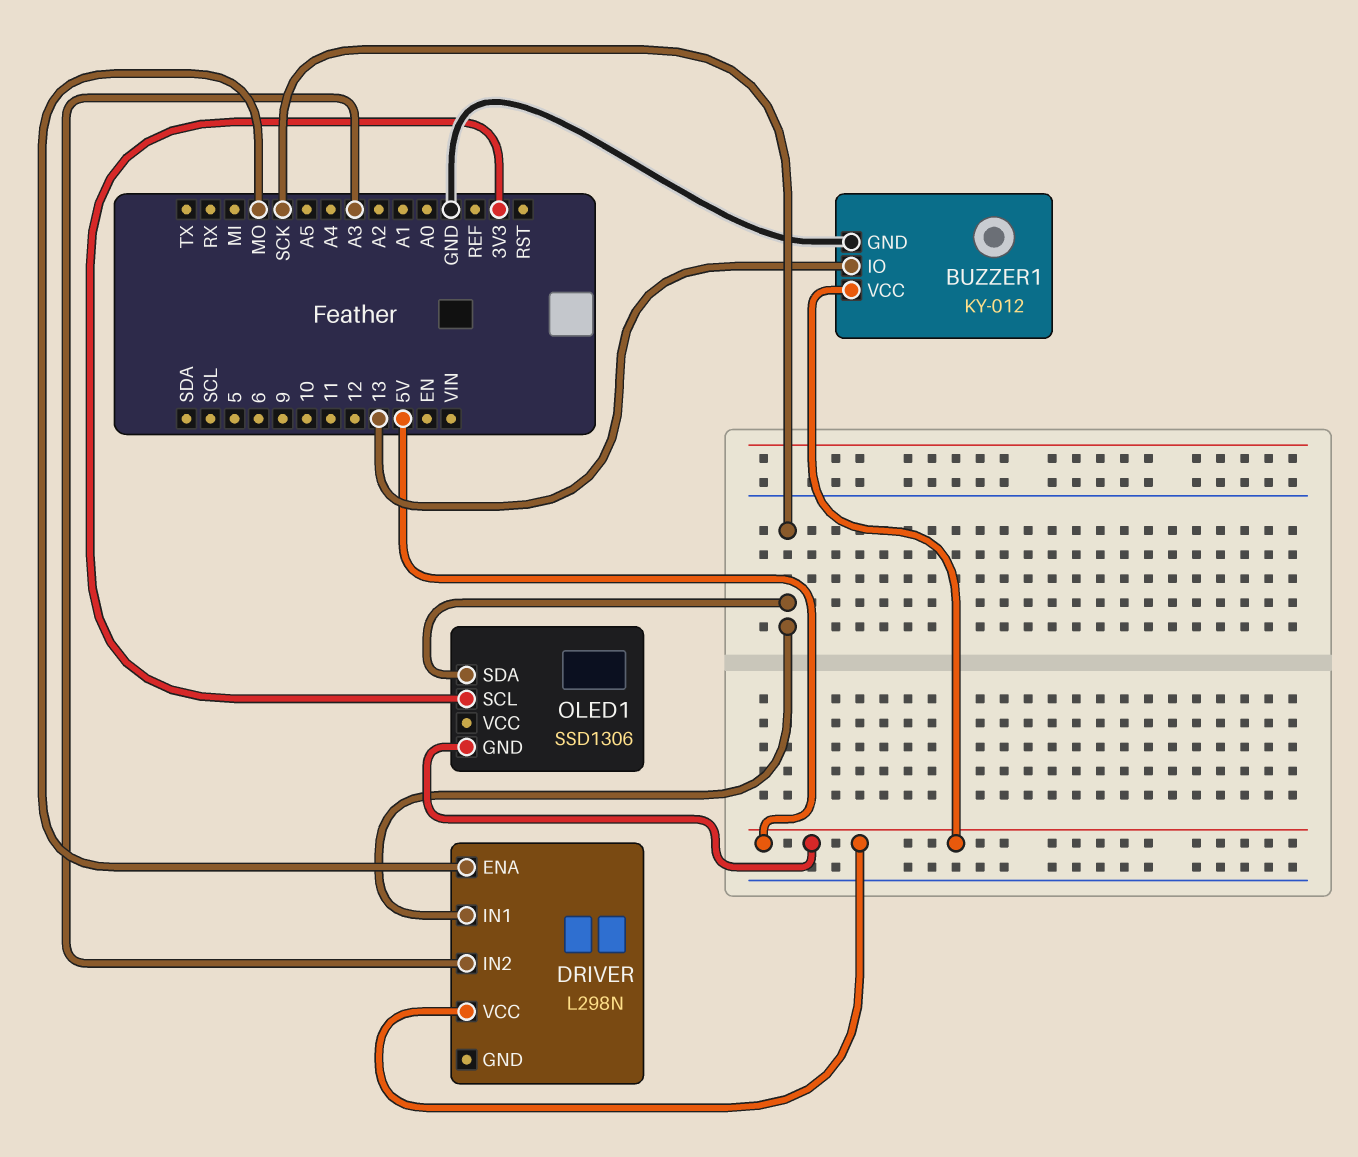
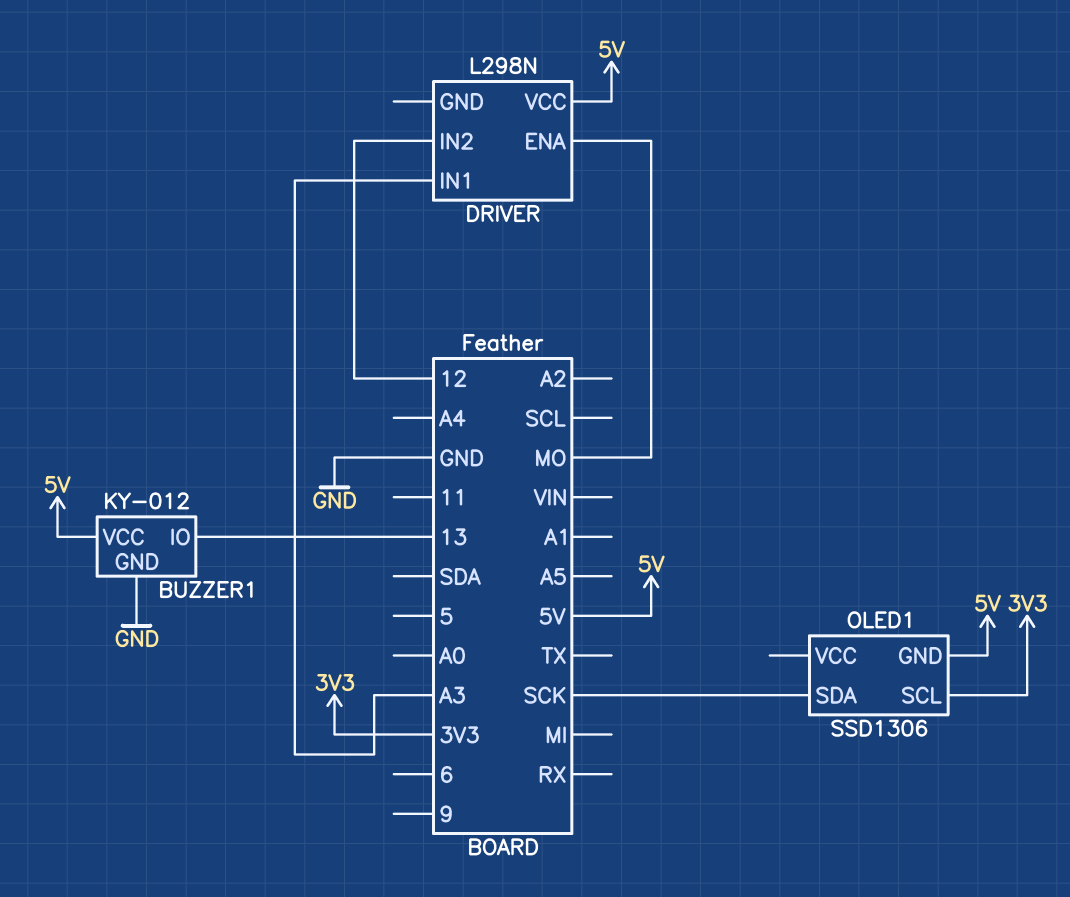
DRIVER pin IN1: SCK -> A3
DRIVER pin IN2: A3 -> 12

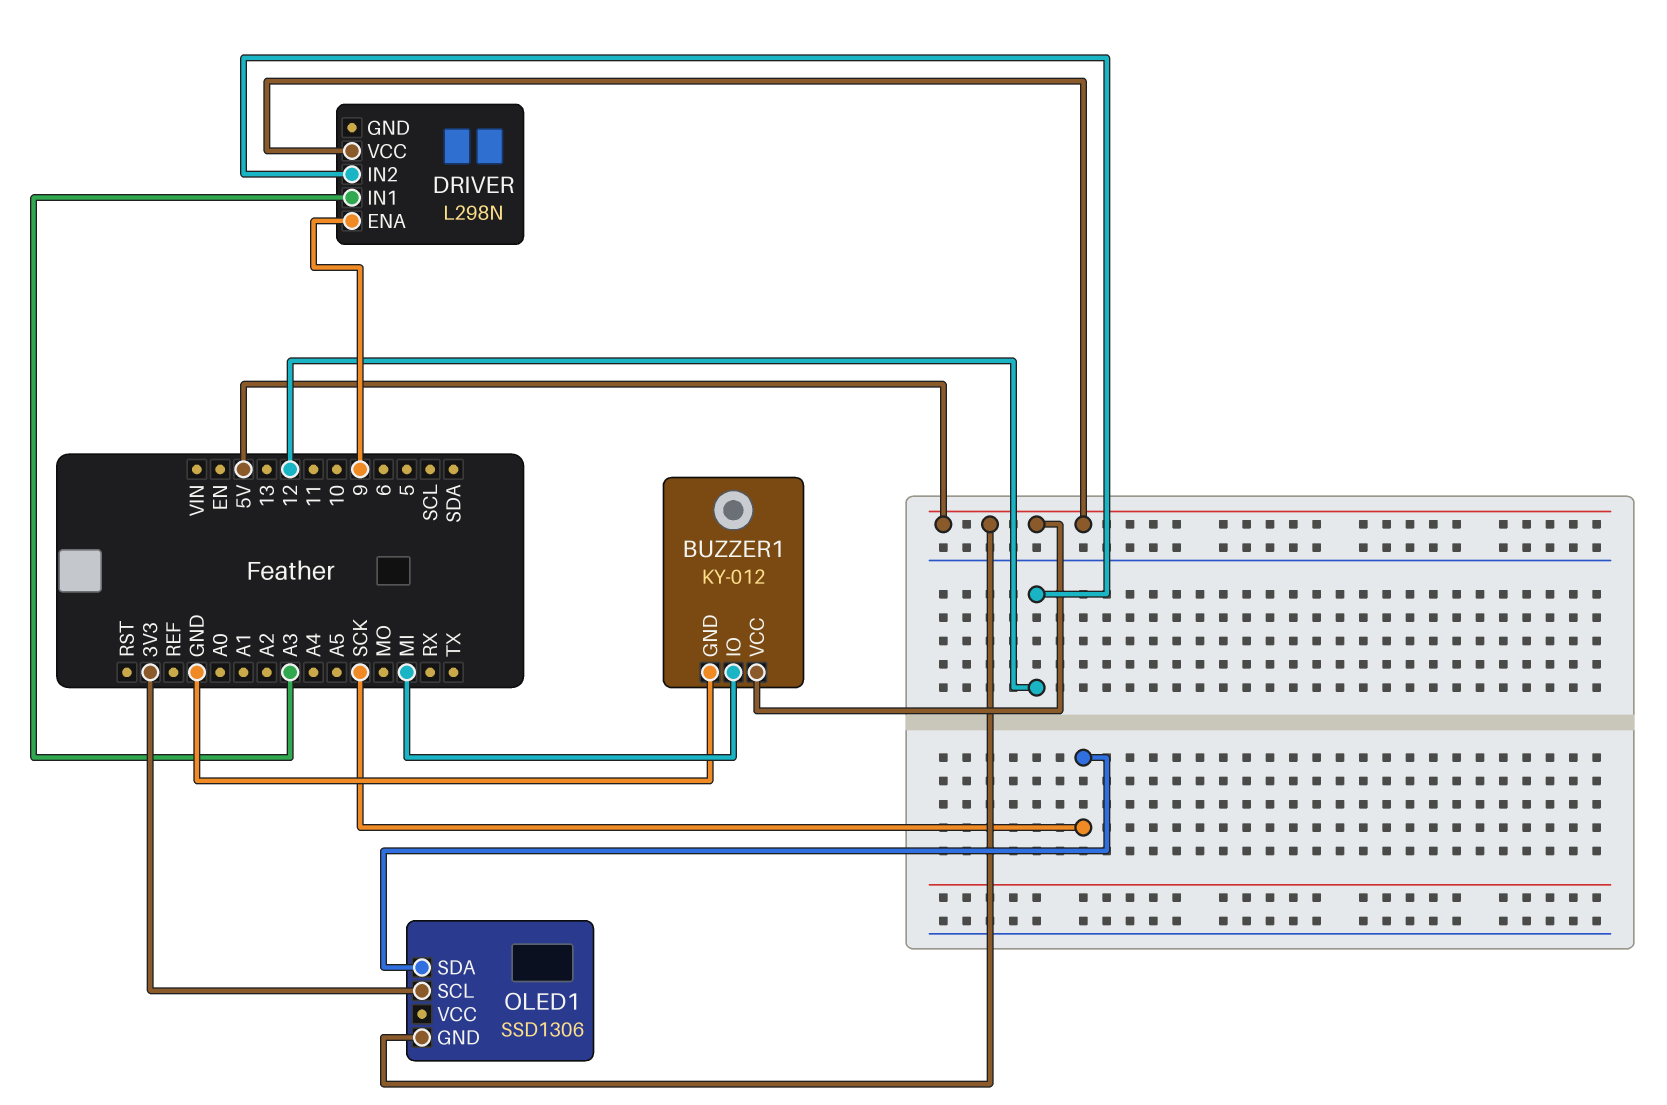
BUZZER1 pin IO: 13 -> MI
DRIVER pin ENA: MO -> 9

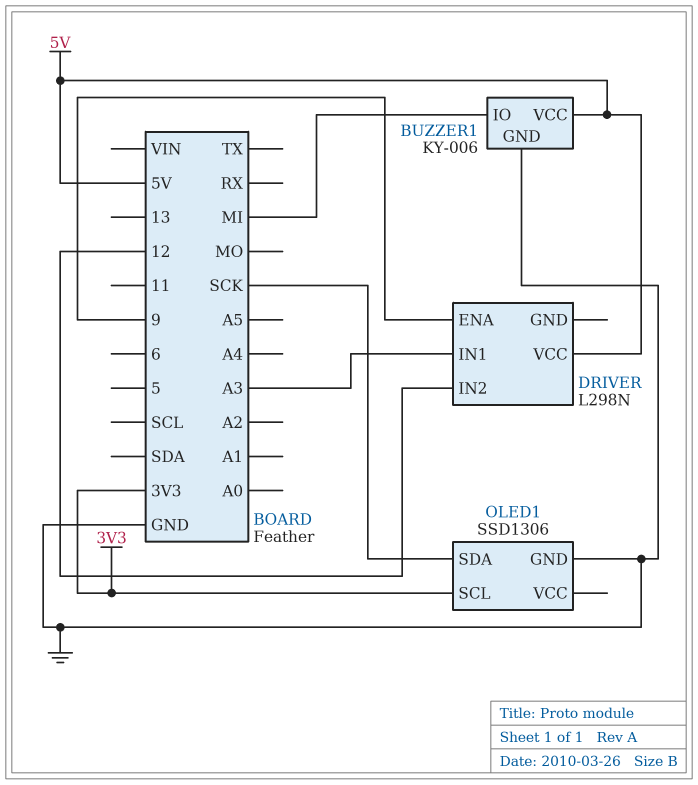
BUZZER1: KY-012 -> KY-006
OLED1 pin GND: 5V -> GND

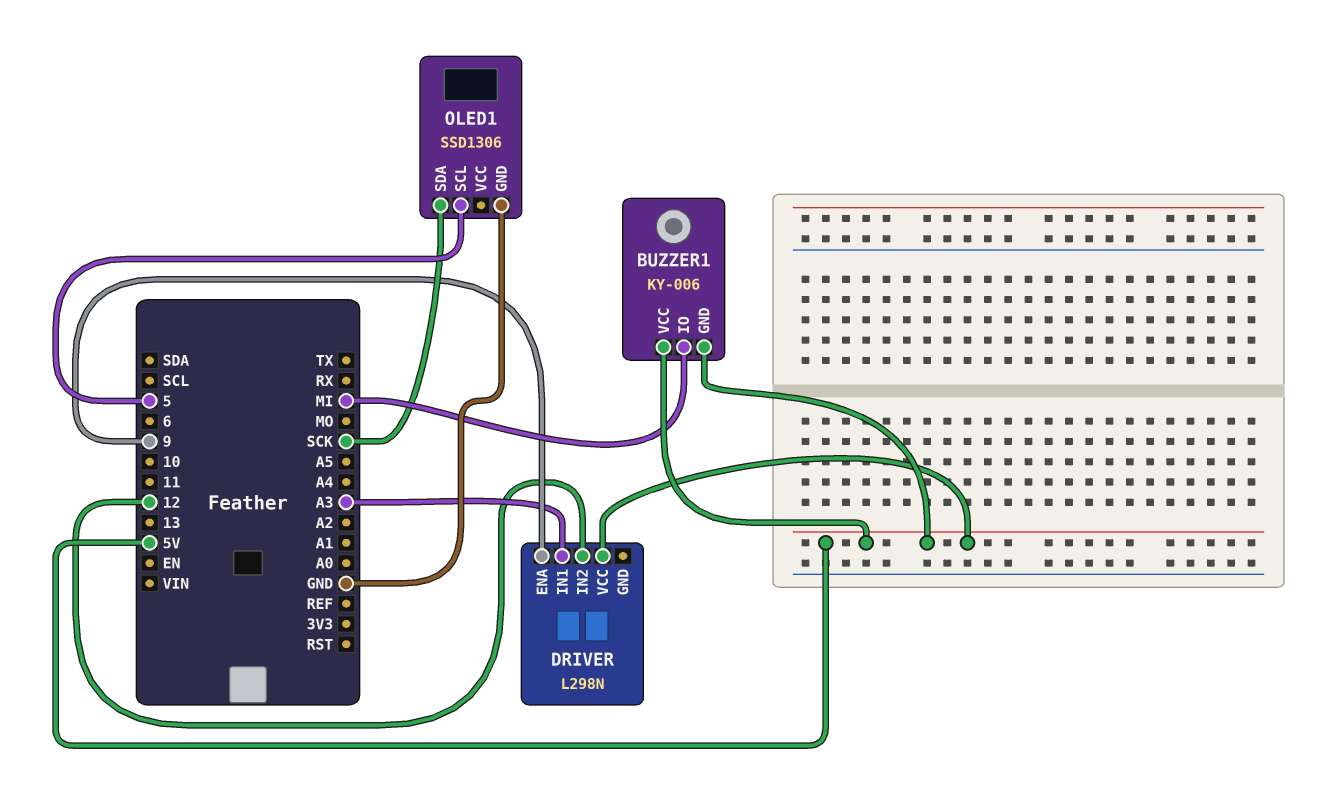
BUZZER1 pin GND: GND -> 5V
OLED1 pin SCL: 3V3 -> 5

